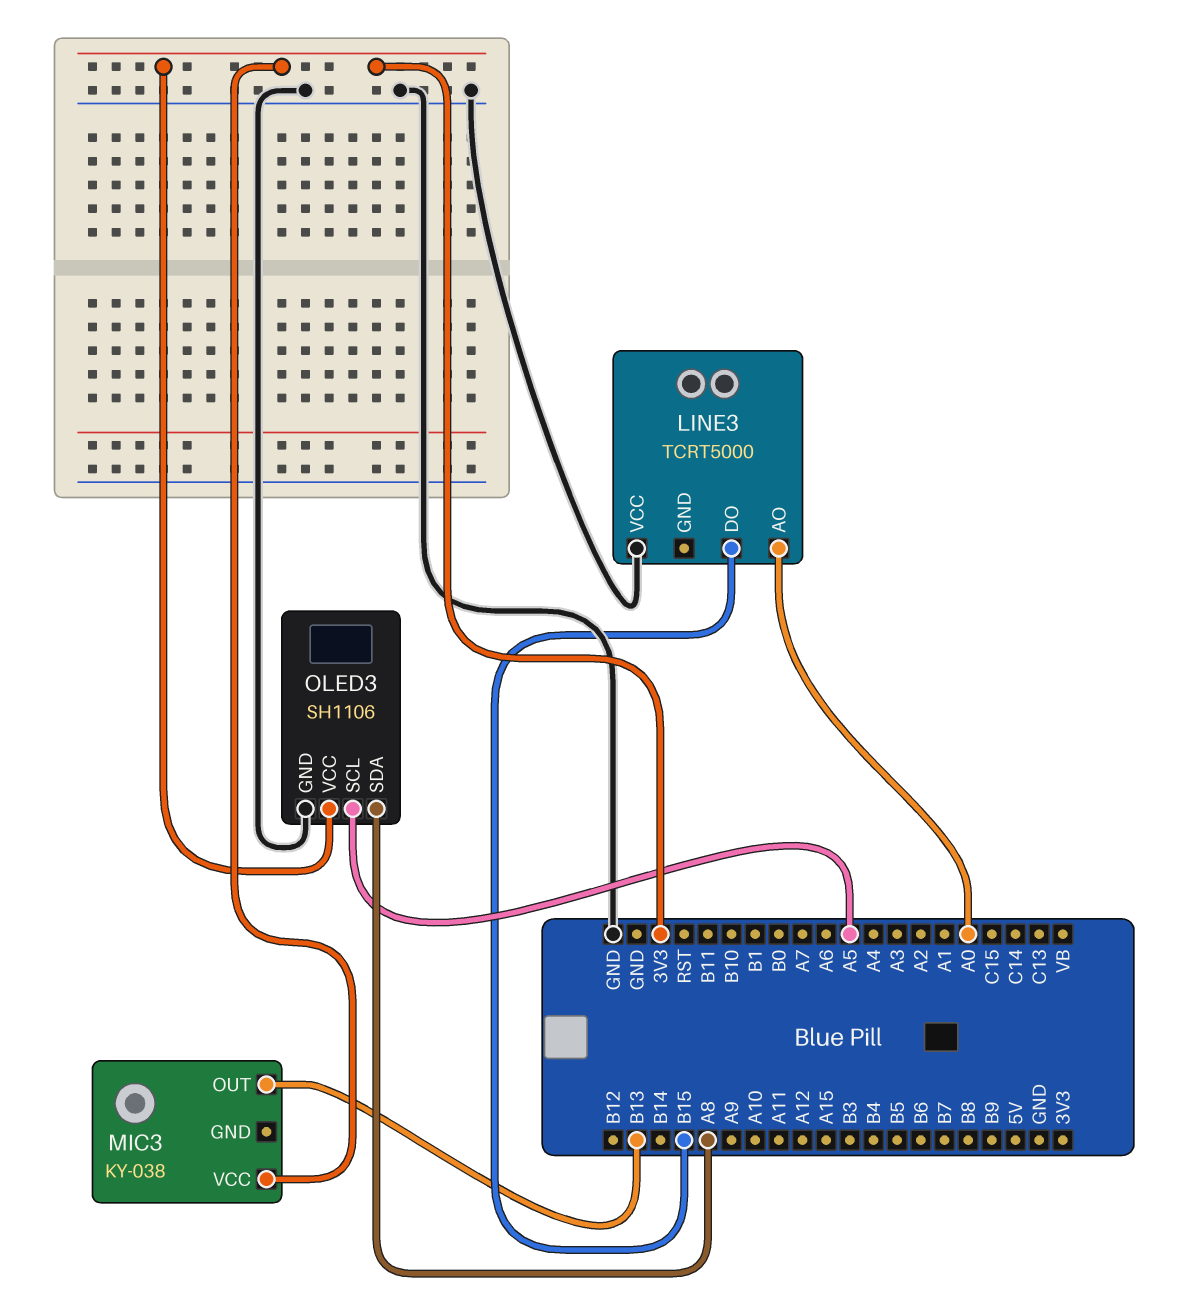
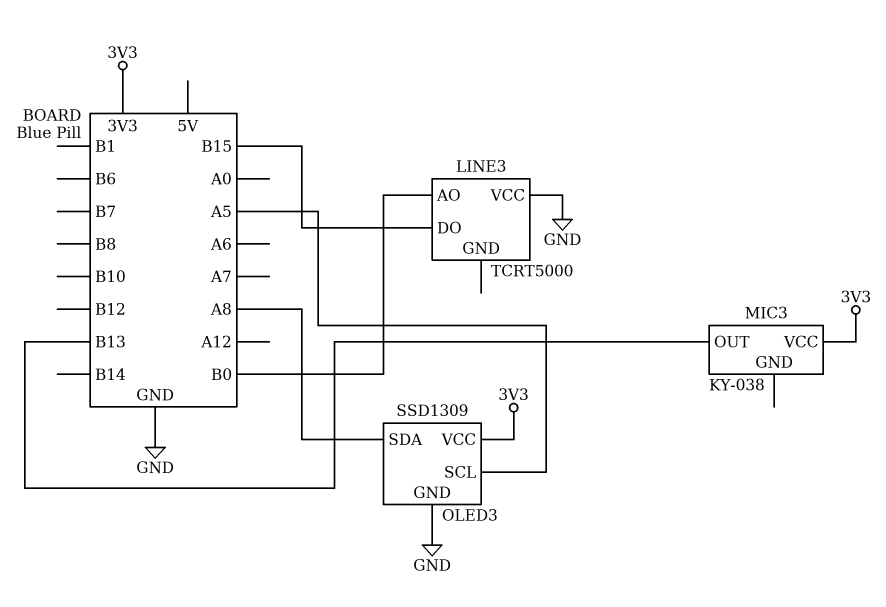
LINE3 pin AO: A0 -> B0
OLED3: SH1106 -> SSD1309

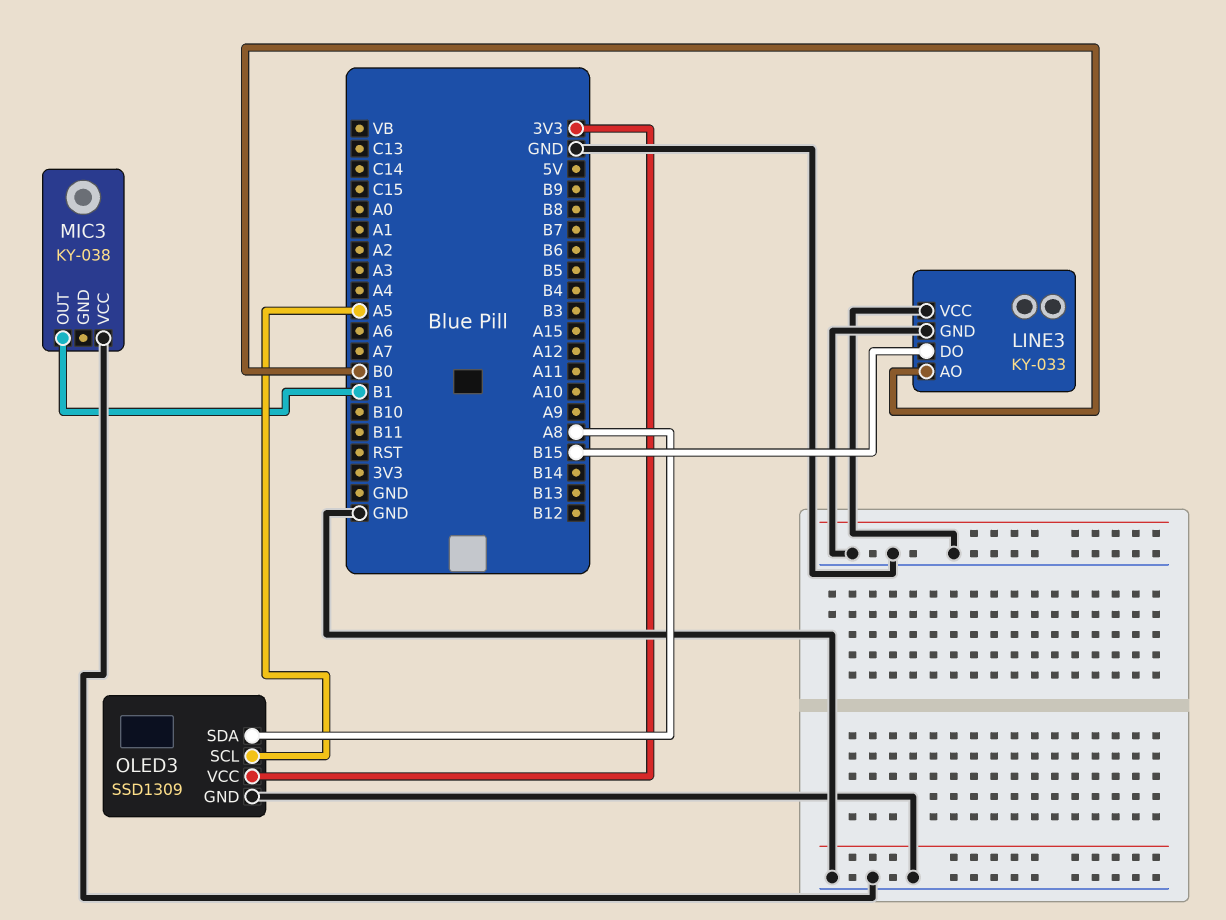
LINE3: TCRT5000 -> KY-033
LINE3 pin GND: none -> GND
MIC3 pin OUT: B13 -> B1
MIC3 pin VCC: 3V3 -> GND

